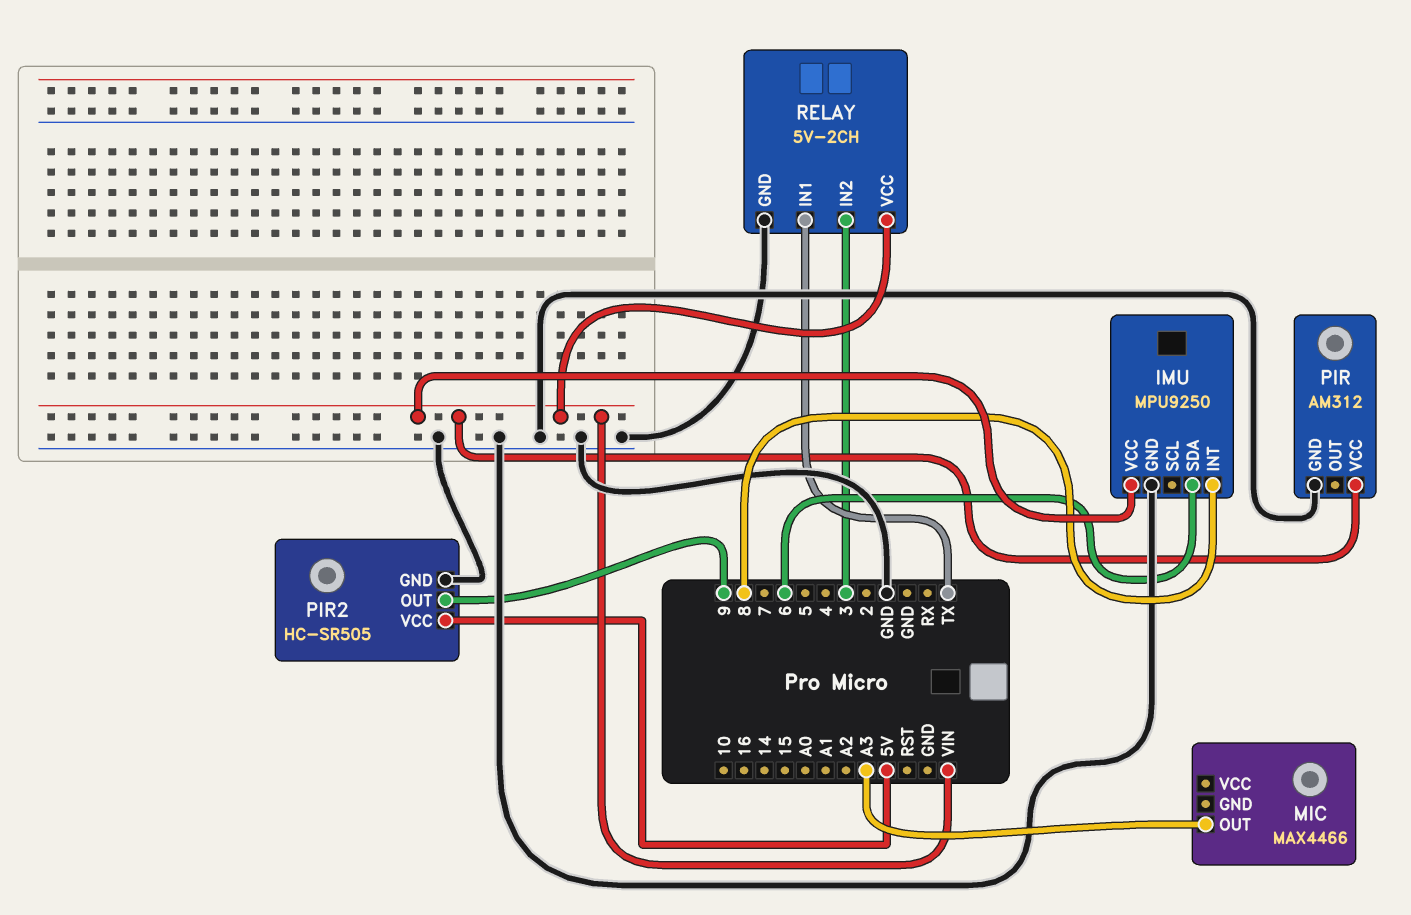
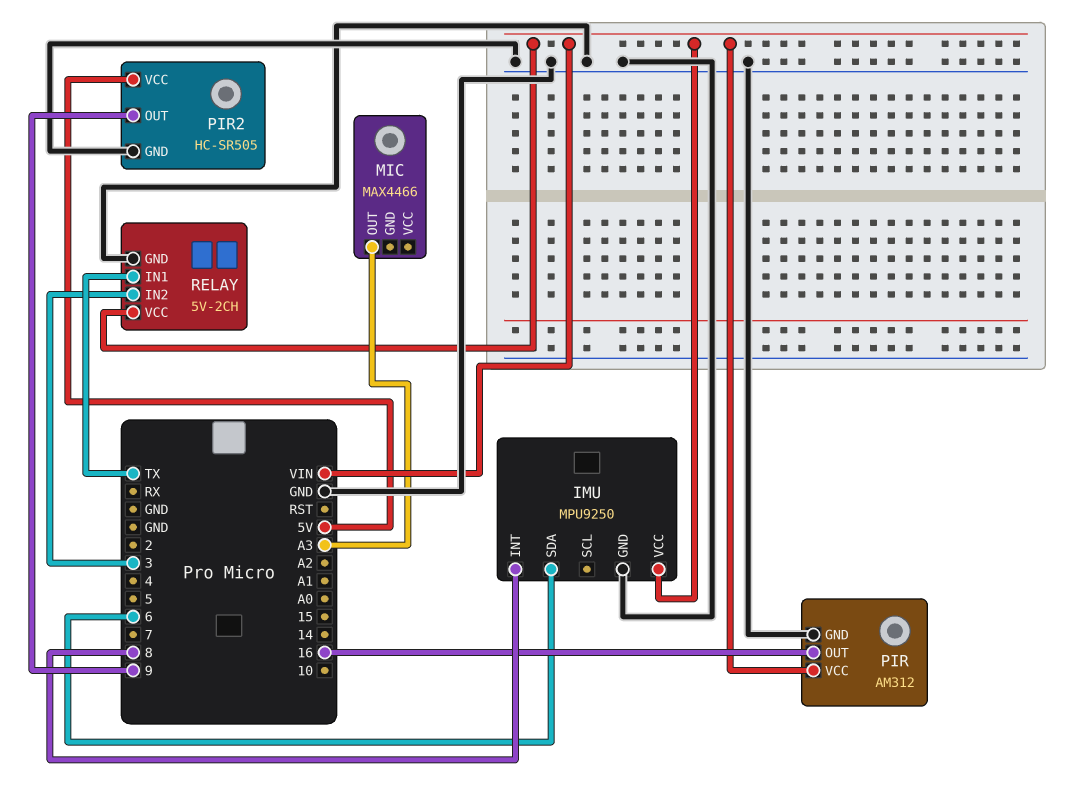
PIR pin OUT: none -> 16

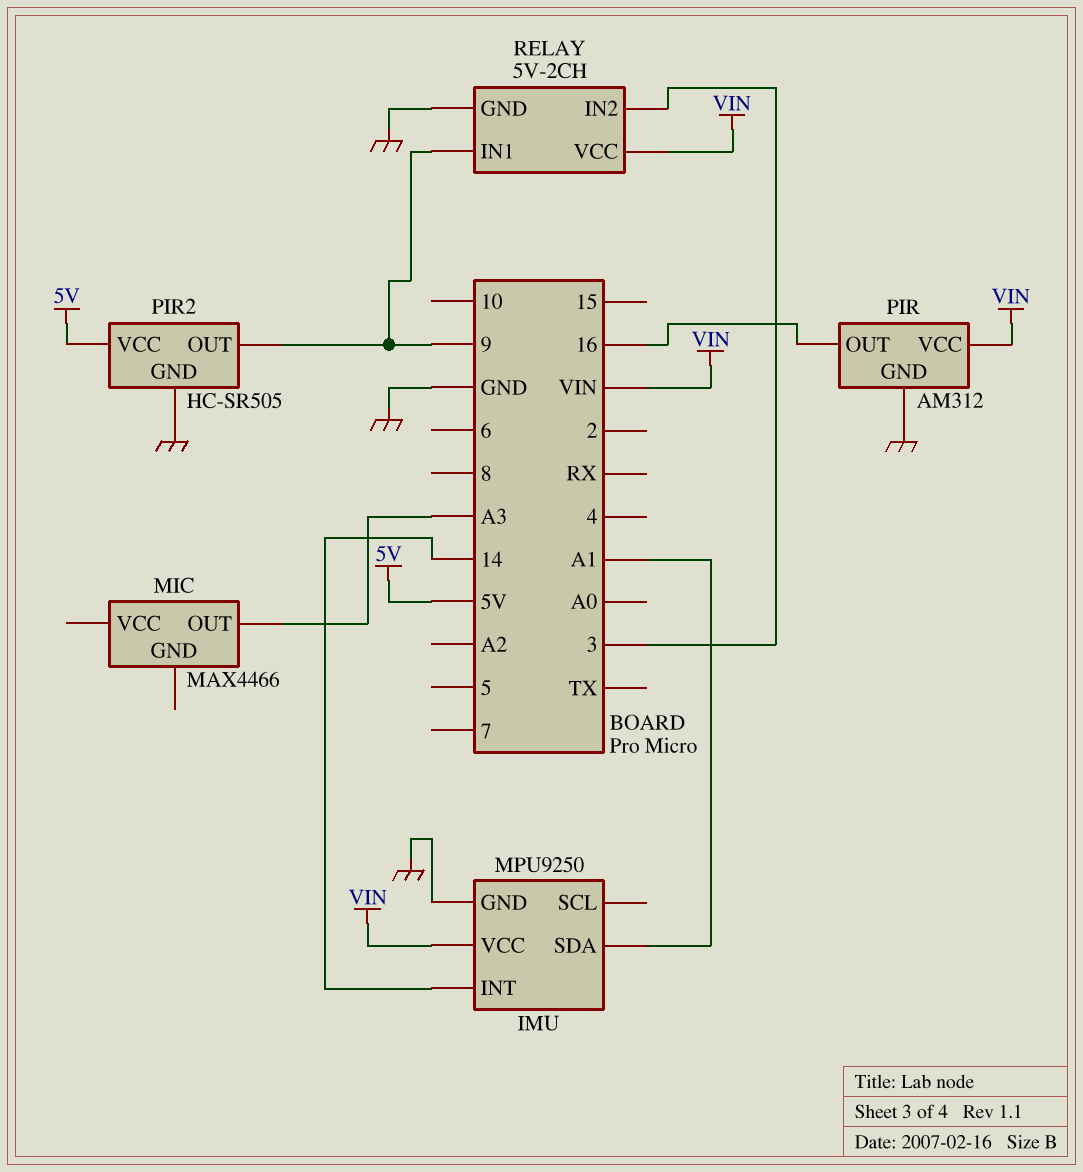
IMU pin INT: 8 -> 14
IMU pin SDA: 6 -> A1
RELAY pin IN1: TX -> 9

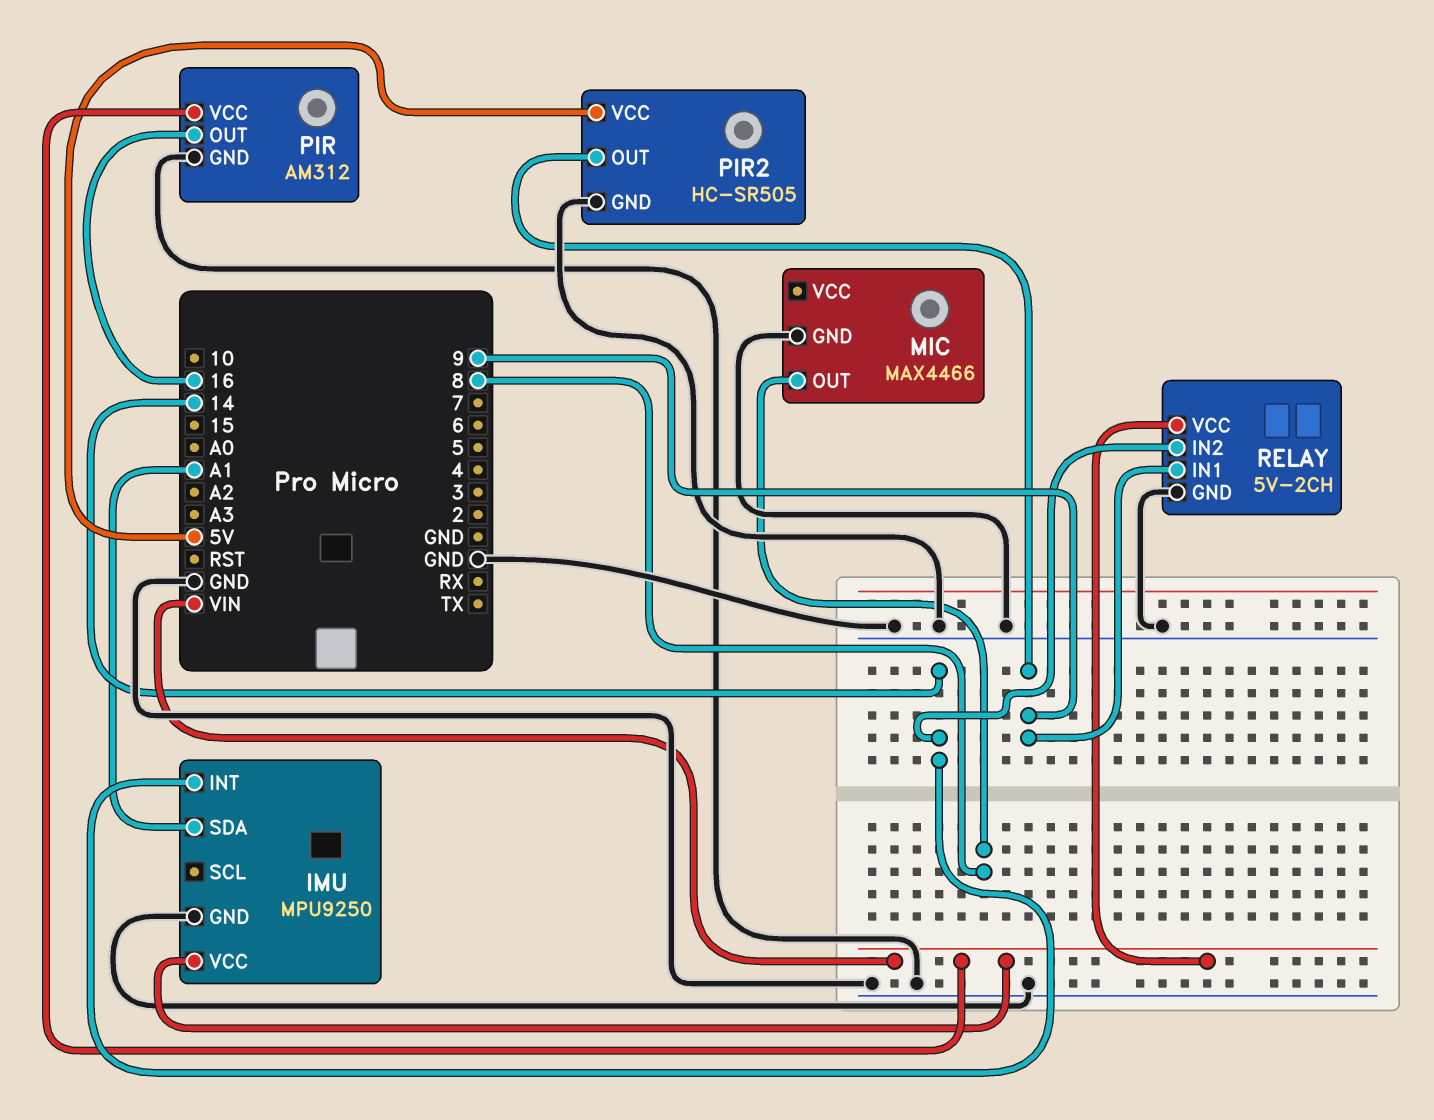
MIC pin GND: none -> GND
MIC pin OUT: A3 -> 8
RELAY pin IN2: 3 -> 14

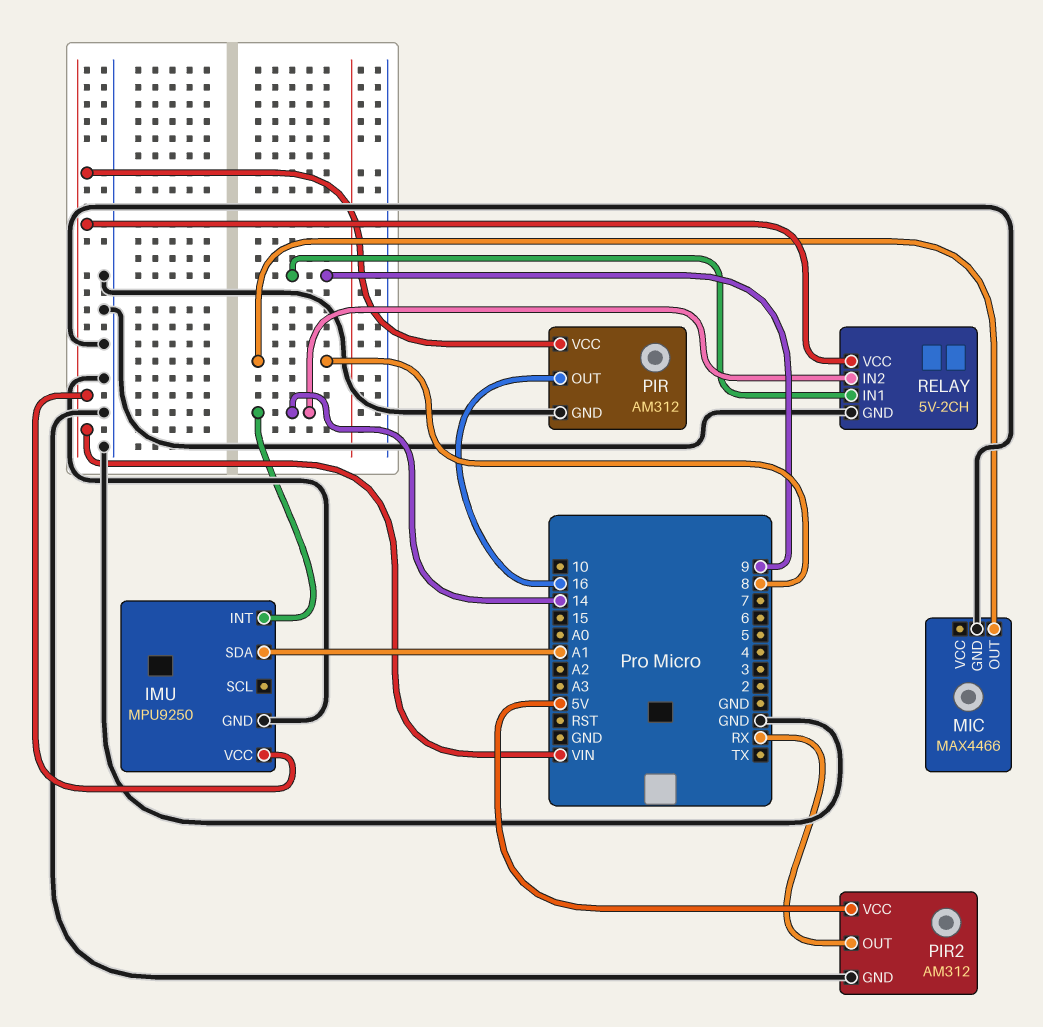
PIR2: HC-SR505 -> AM312
PIR2 pin OUT: 9 -> RX

